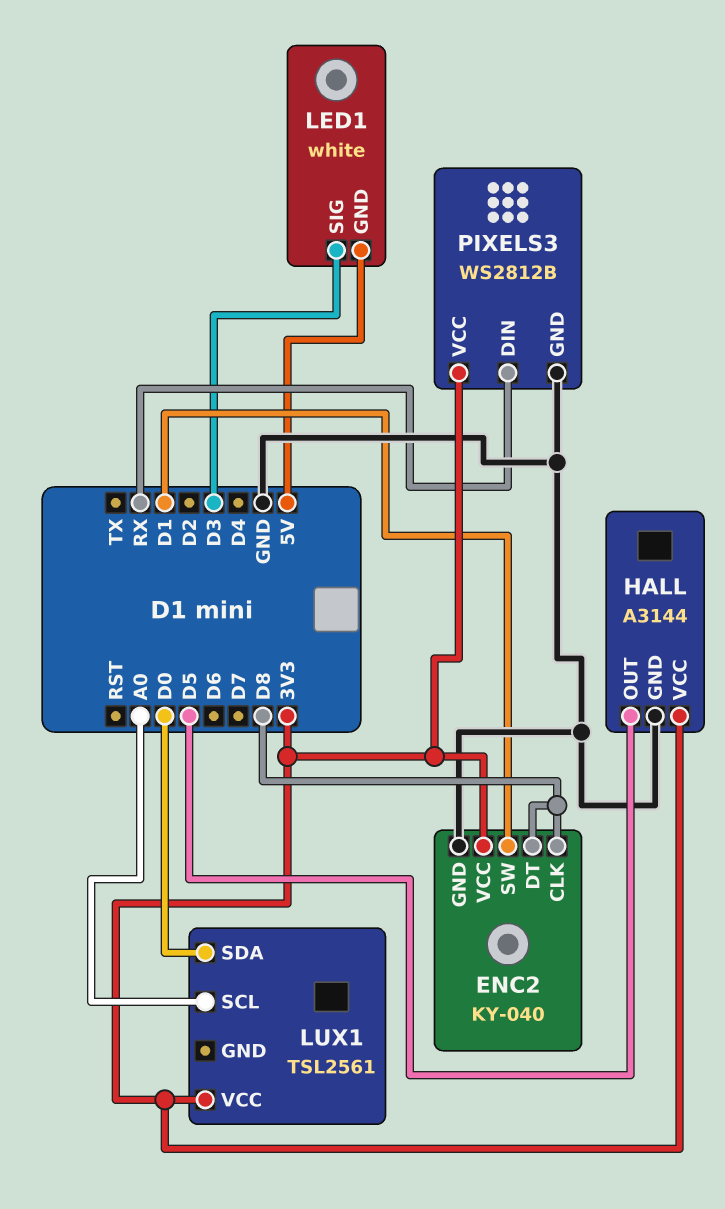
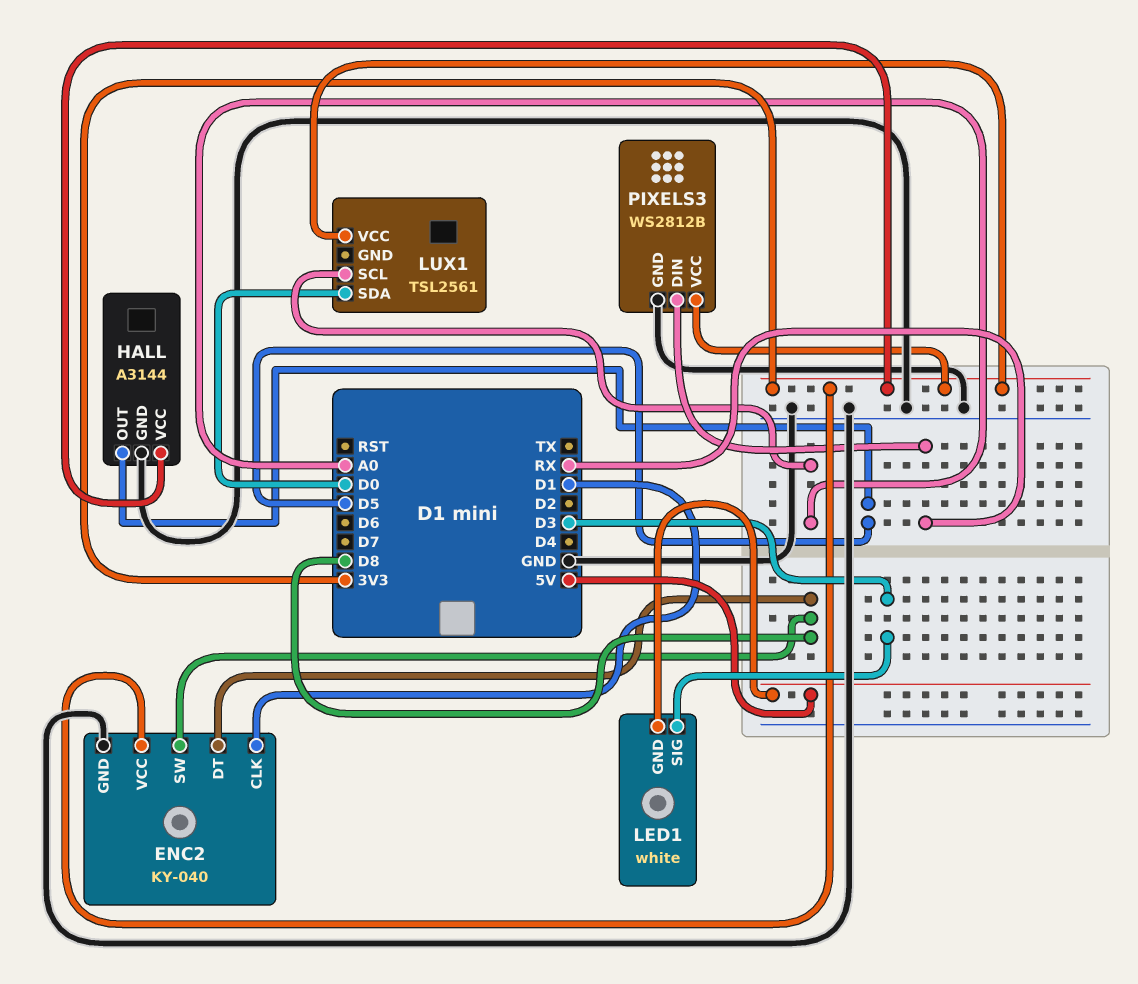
ENC2 pin CLK: D8 -> D1
ENC2 pin SW: D1 -> D8

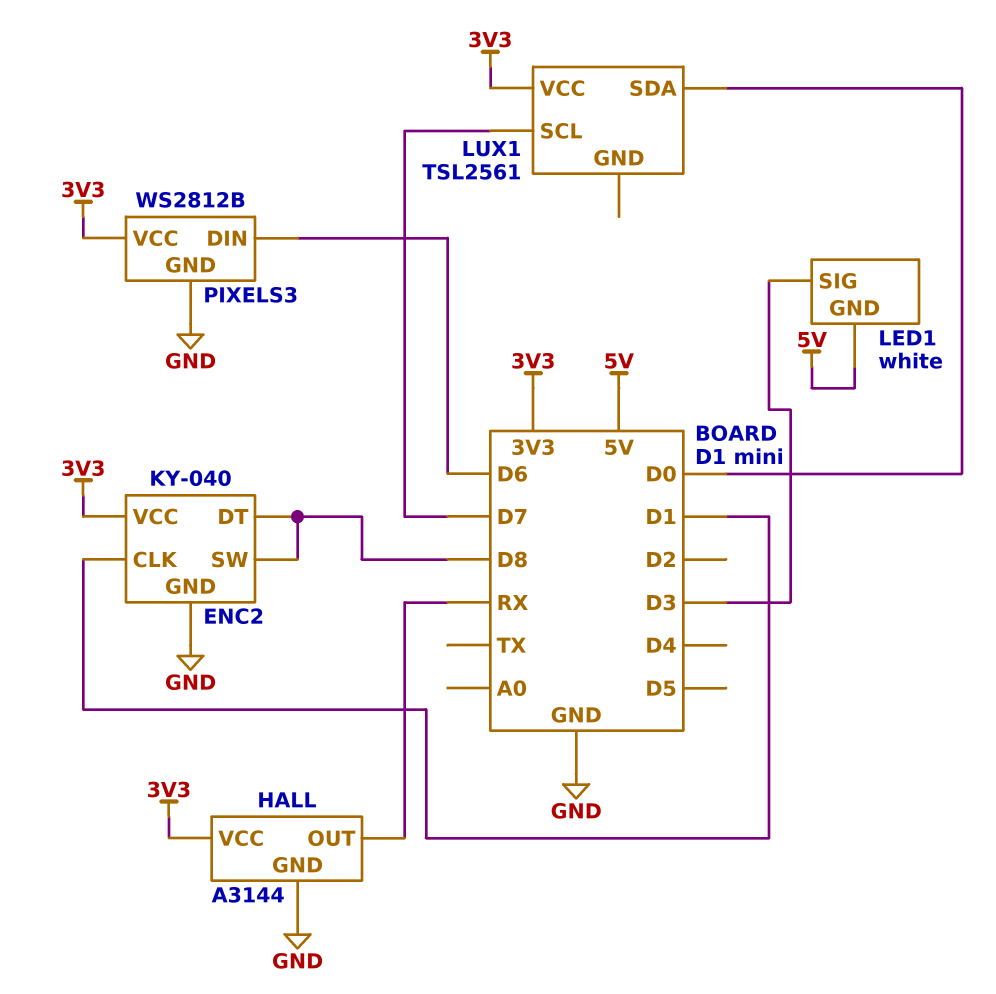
HALL pin OUT: D5 -> RX
LUX1 pin SCL: A0 -> D7
PIXELS3 pin DIN: RX -> D6

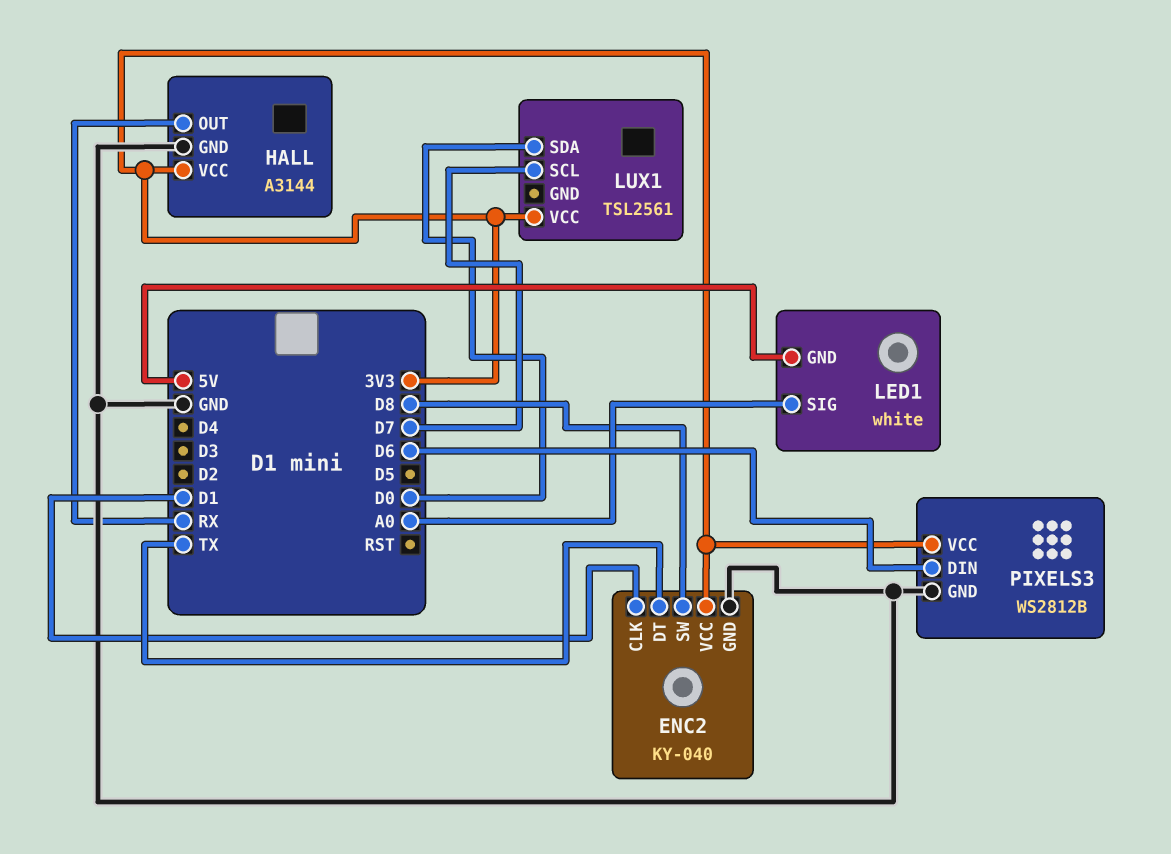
ENC2 pin DT: D8 -> TX
LED1 pin SIG: D3 -> A0

